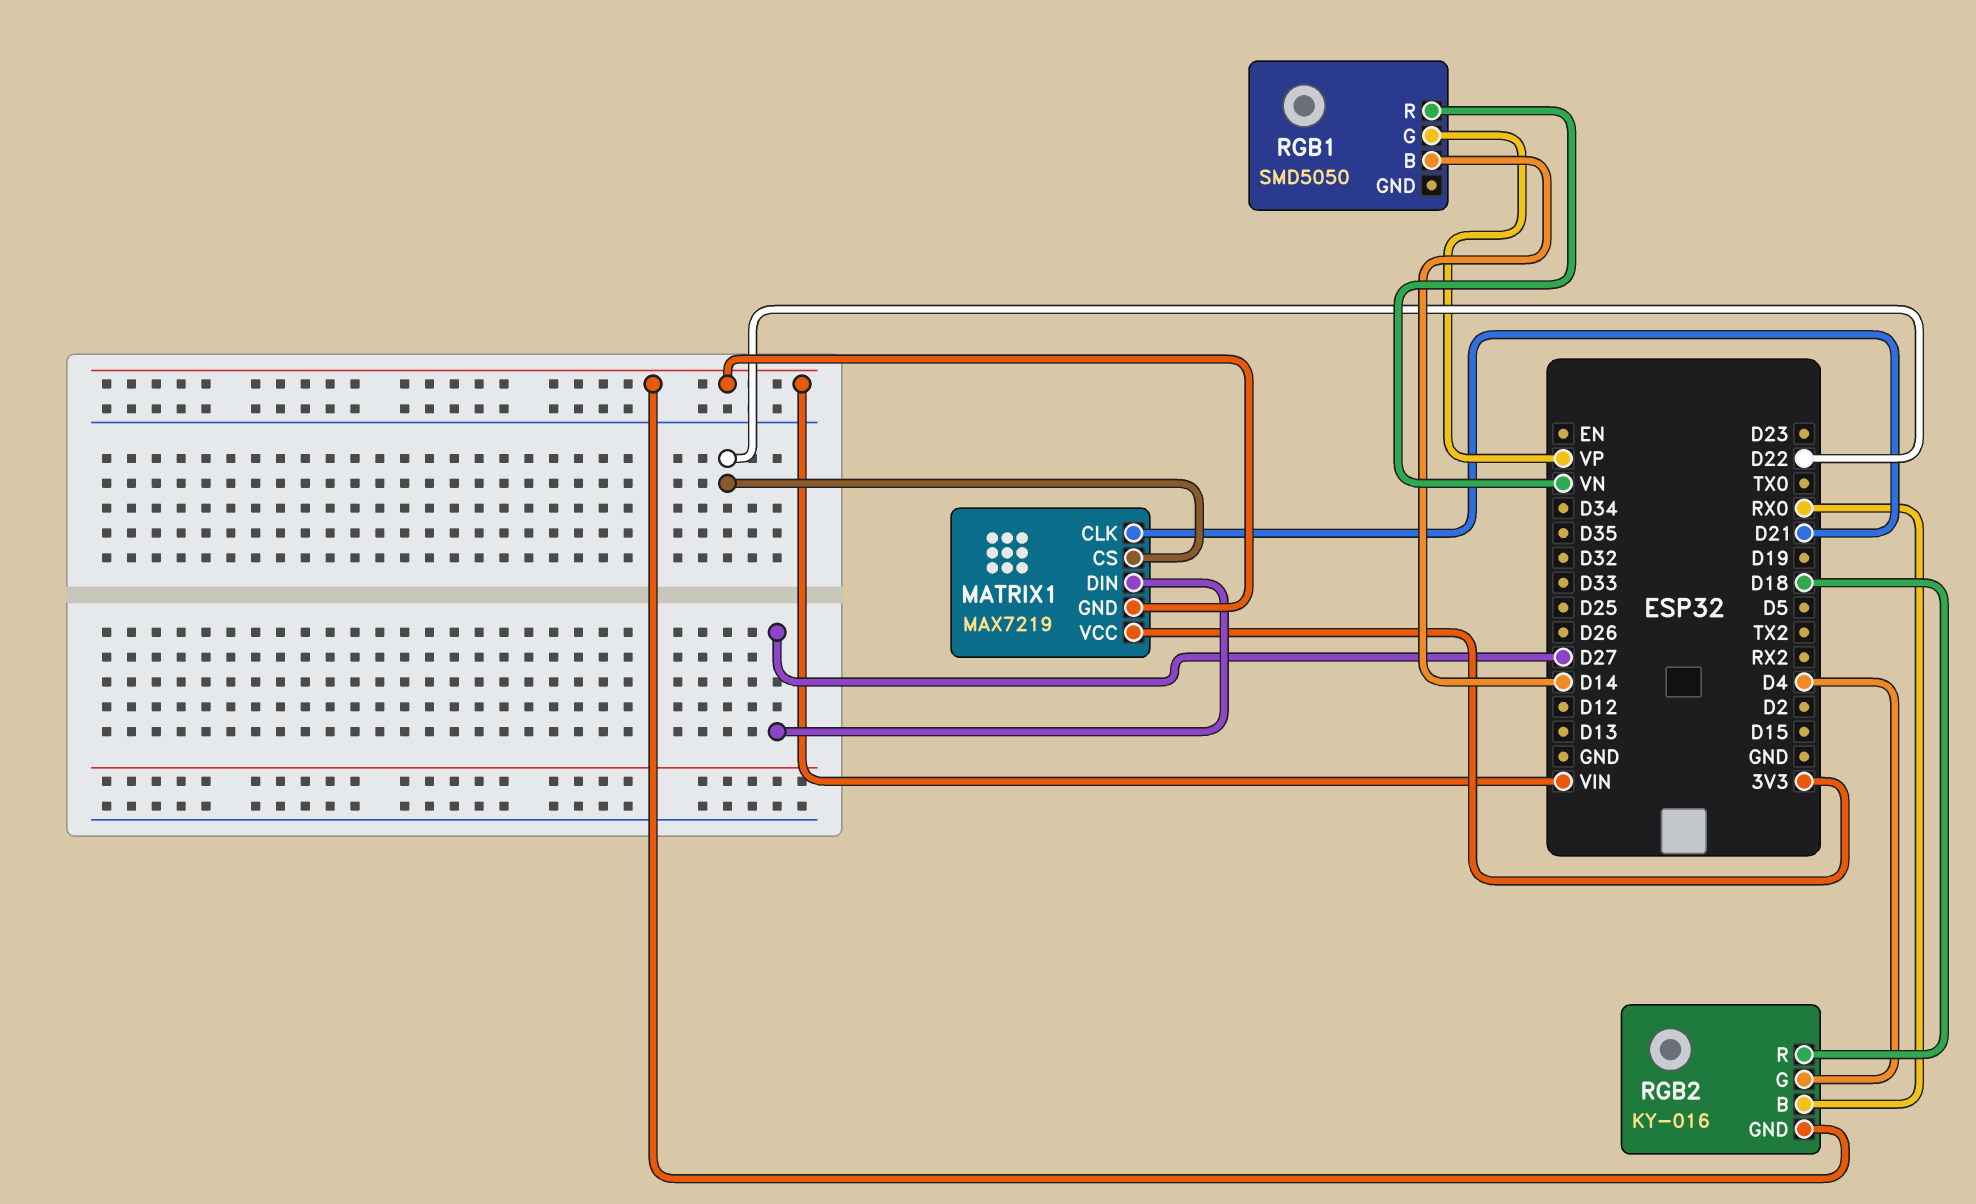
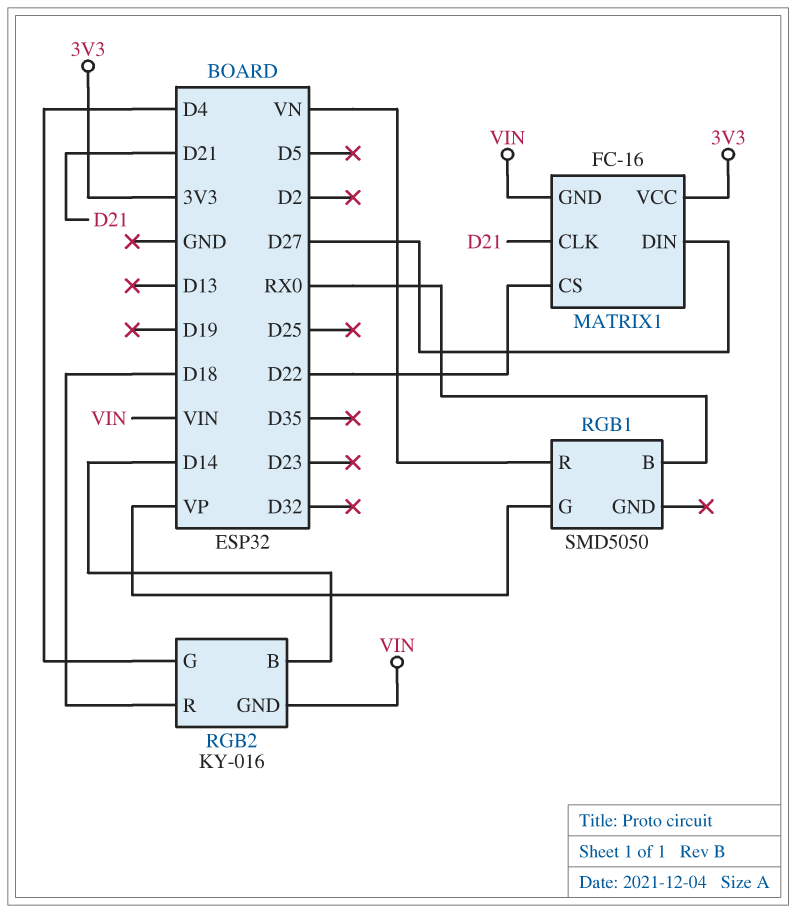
MATRIX1: MAX7219 -> FC-16
RGB1 pin B: D14 -> RX0
RGB2 pin B: RX0 -> D14

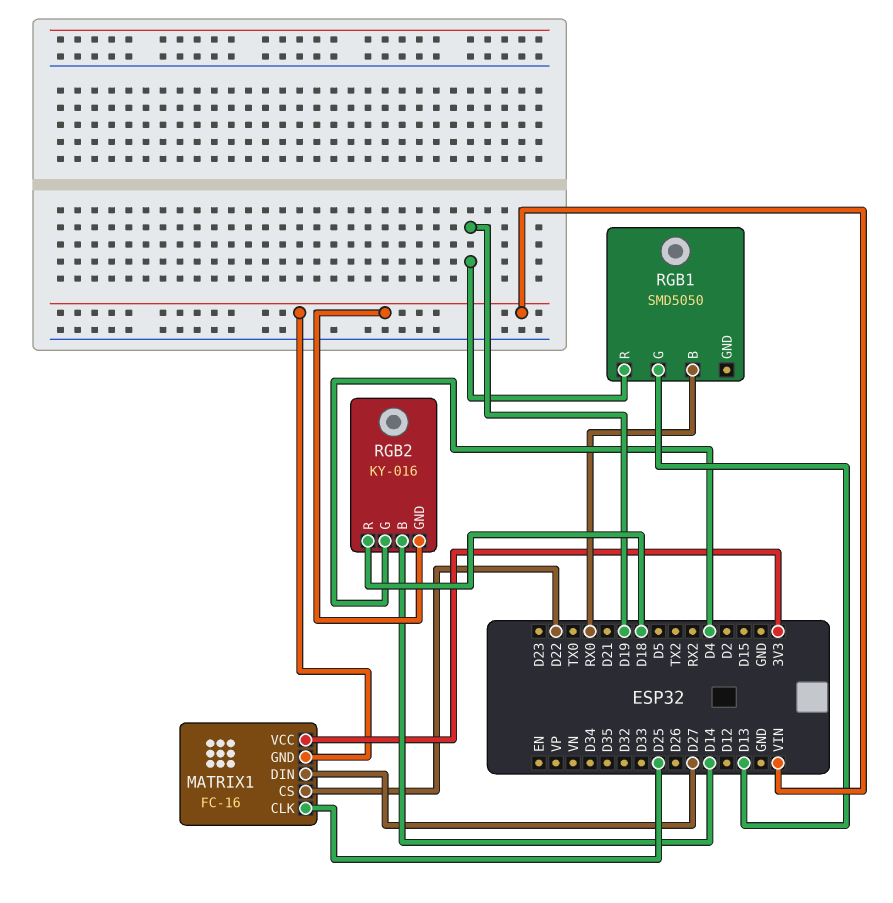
MATRIX1 pin CLK: D21 -> D25
RGB1 pin G: VP -> D13
RGB1 pin R: VN -> D19

